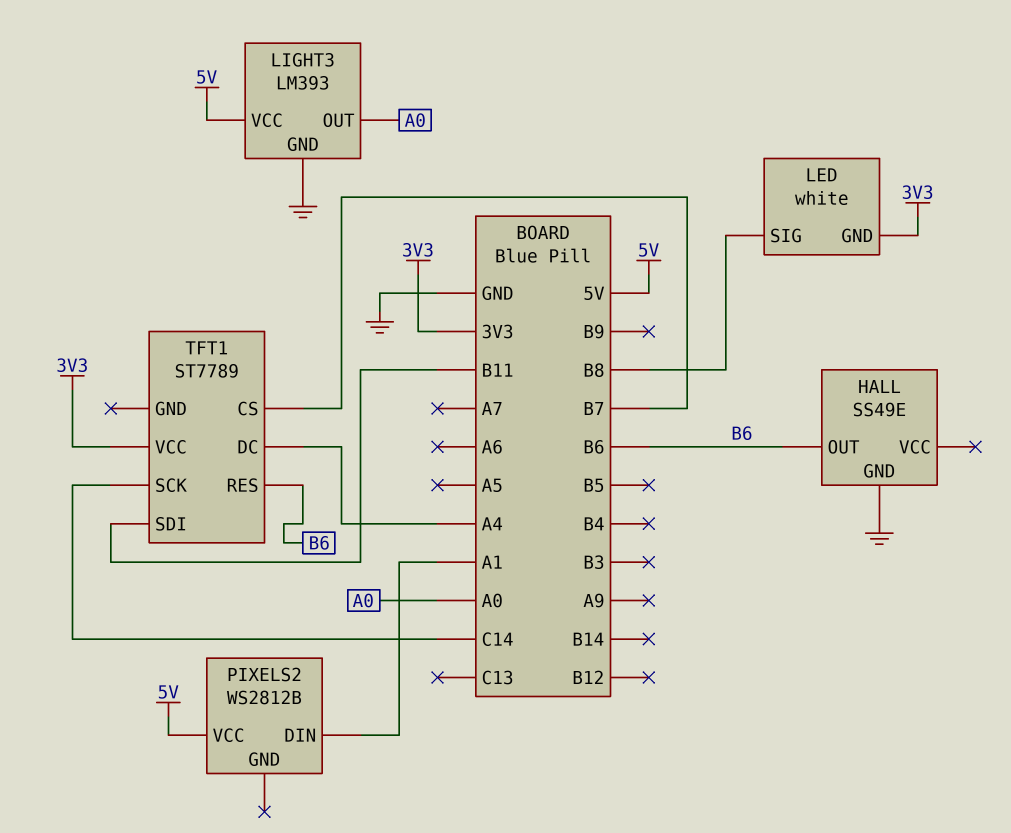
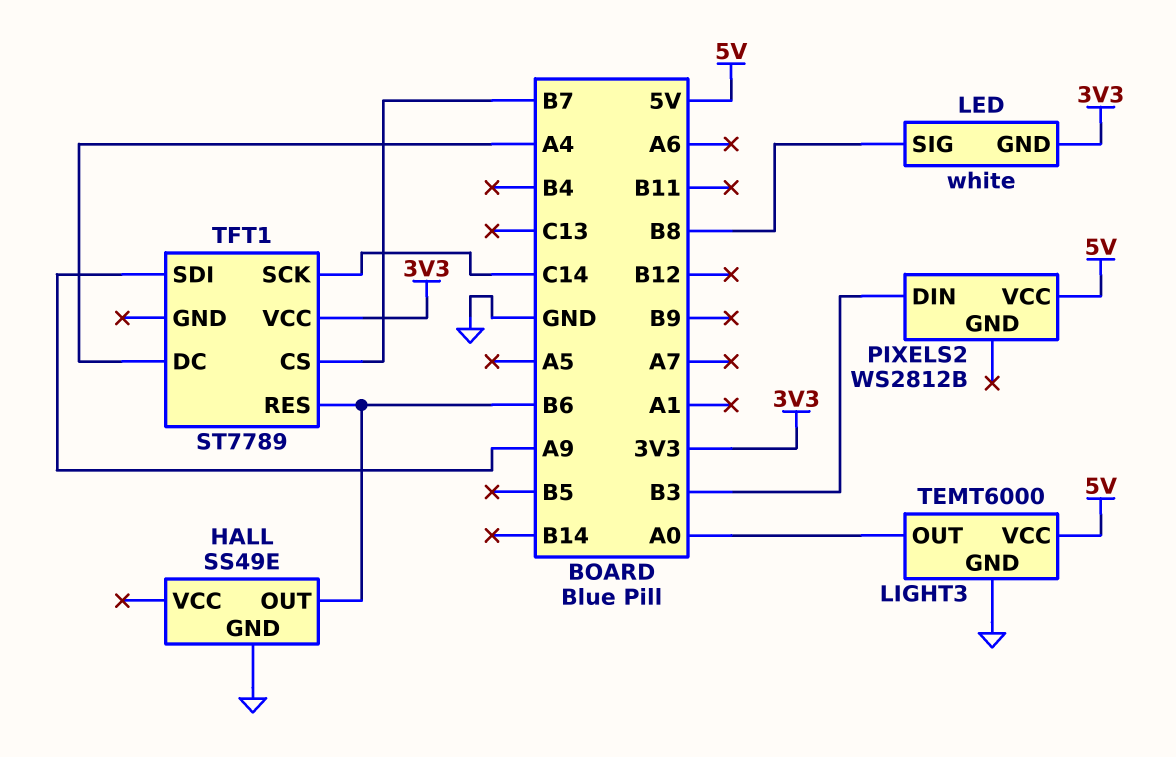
LIGHT3: LM393 -> TEMT6000
PIXELS2 pin DIN: A1 -> B3
TFT1 pin SDI: B11 -> A9

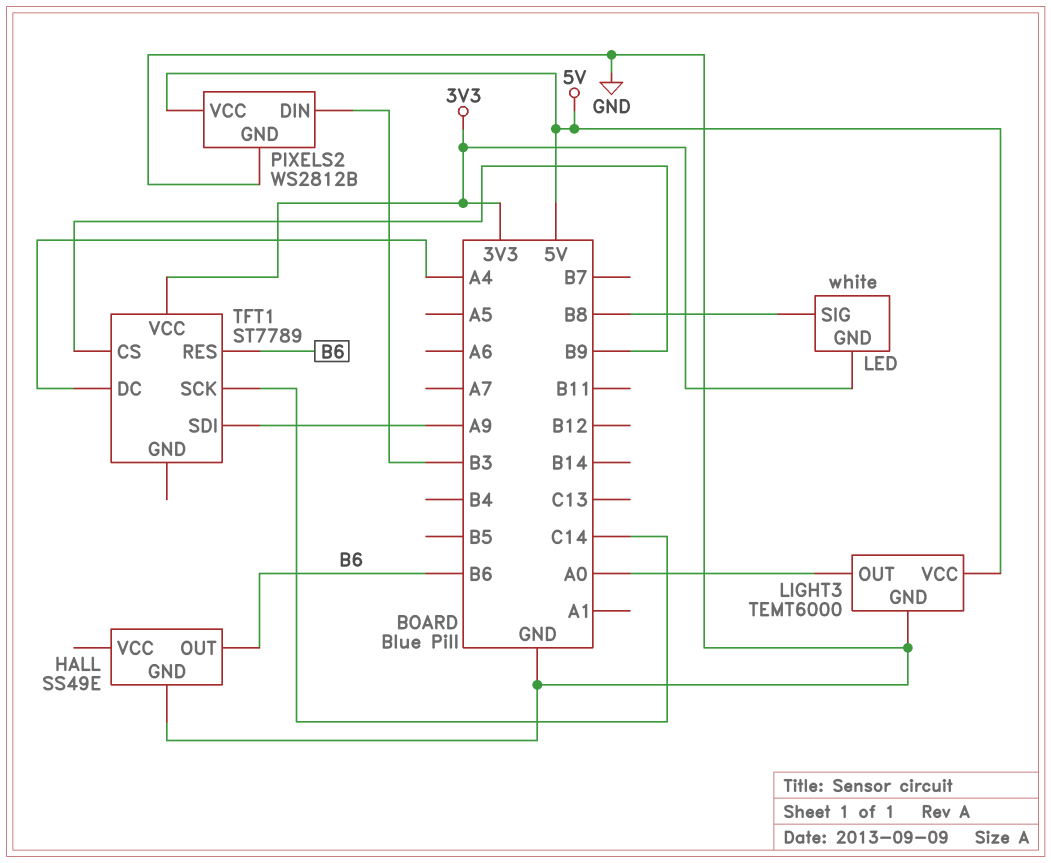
PIXELS2 pin GND: none -> GND
TFT1 pin CS: B7 -> B9

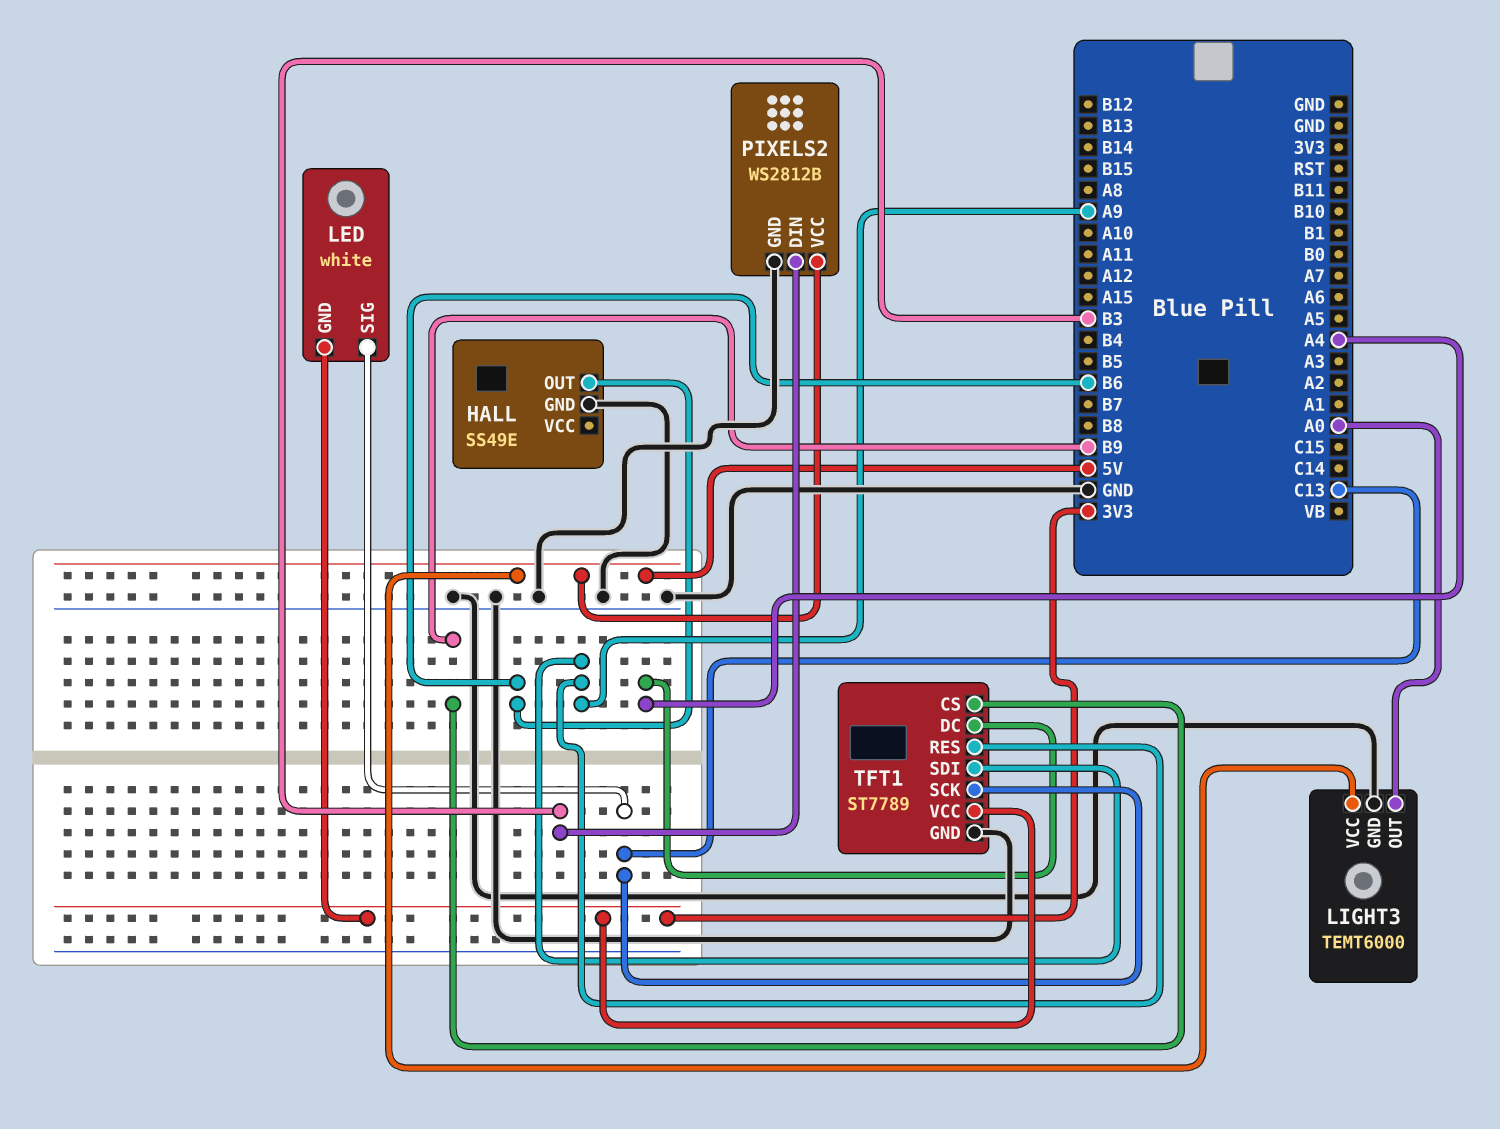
LED pin SIG: B8 -> C13
TFT1 pin GND: none -> GND
TFT1 pin RES: B6 -> A9
TFT1 pin SCK: C14 -> C13

